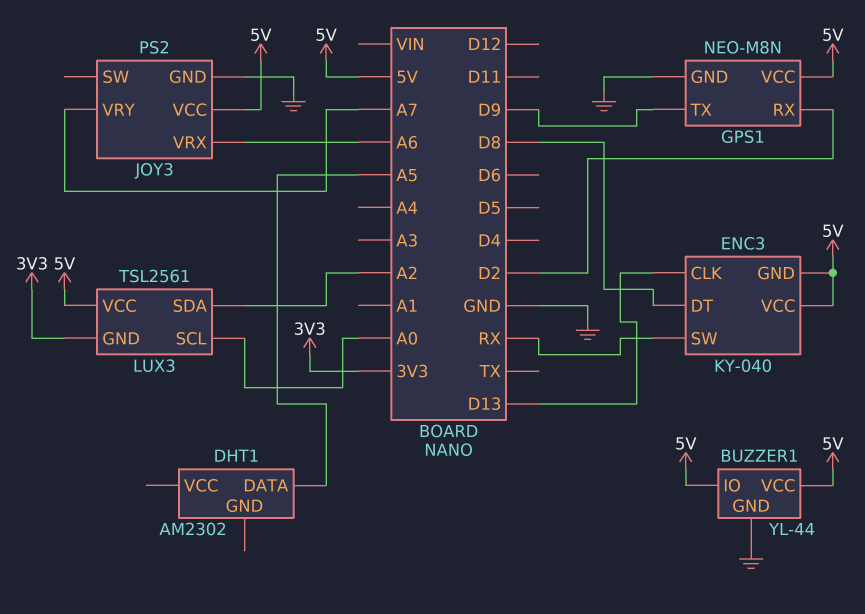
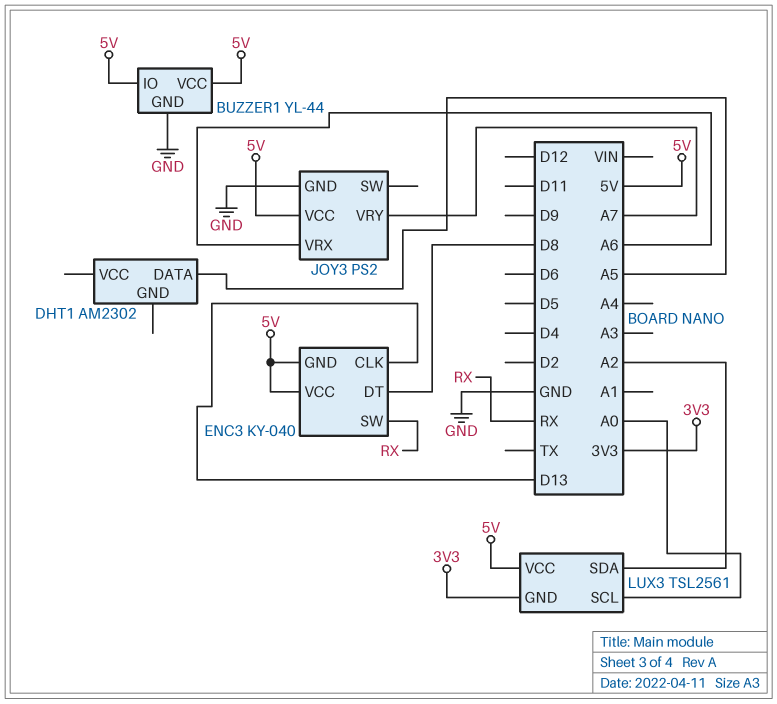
GPS1: NEO-M8N -> none
GPS1 pin GND: GND -> none
GPS1 pin RX: D2 -> none
GPS1 pin TX: D9 -> none
GPS1 pin VCC: 5V -> none

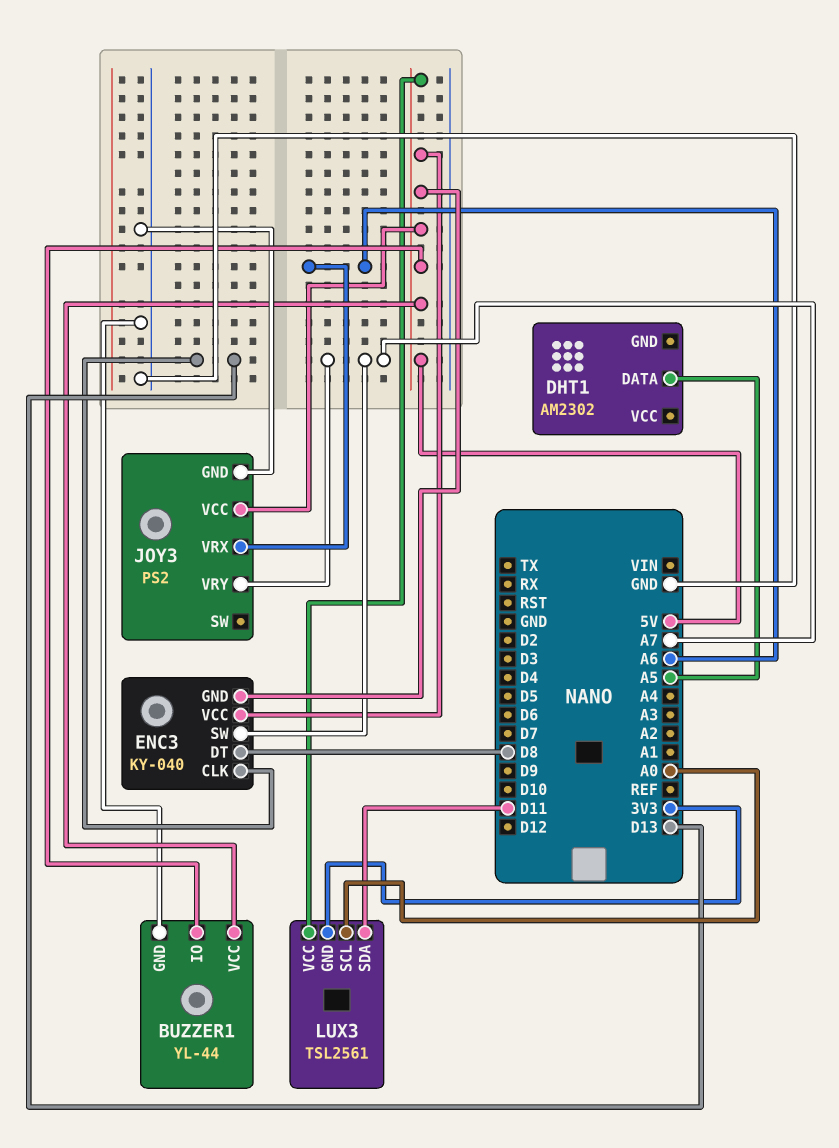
ENC3 pin SW: RX -> A7
LUX3 pin SDA: A2 -> D11

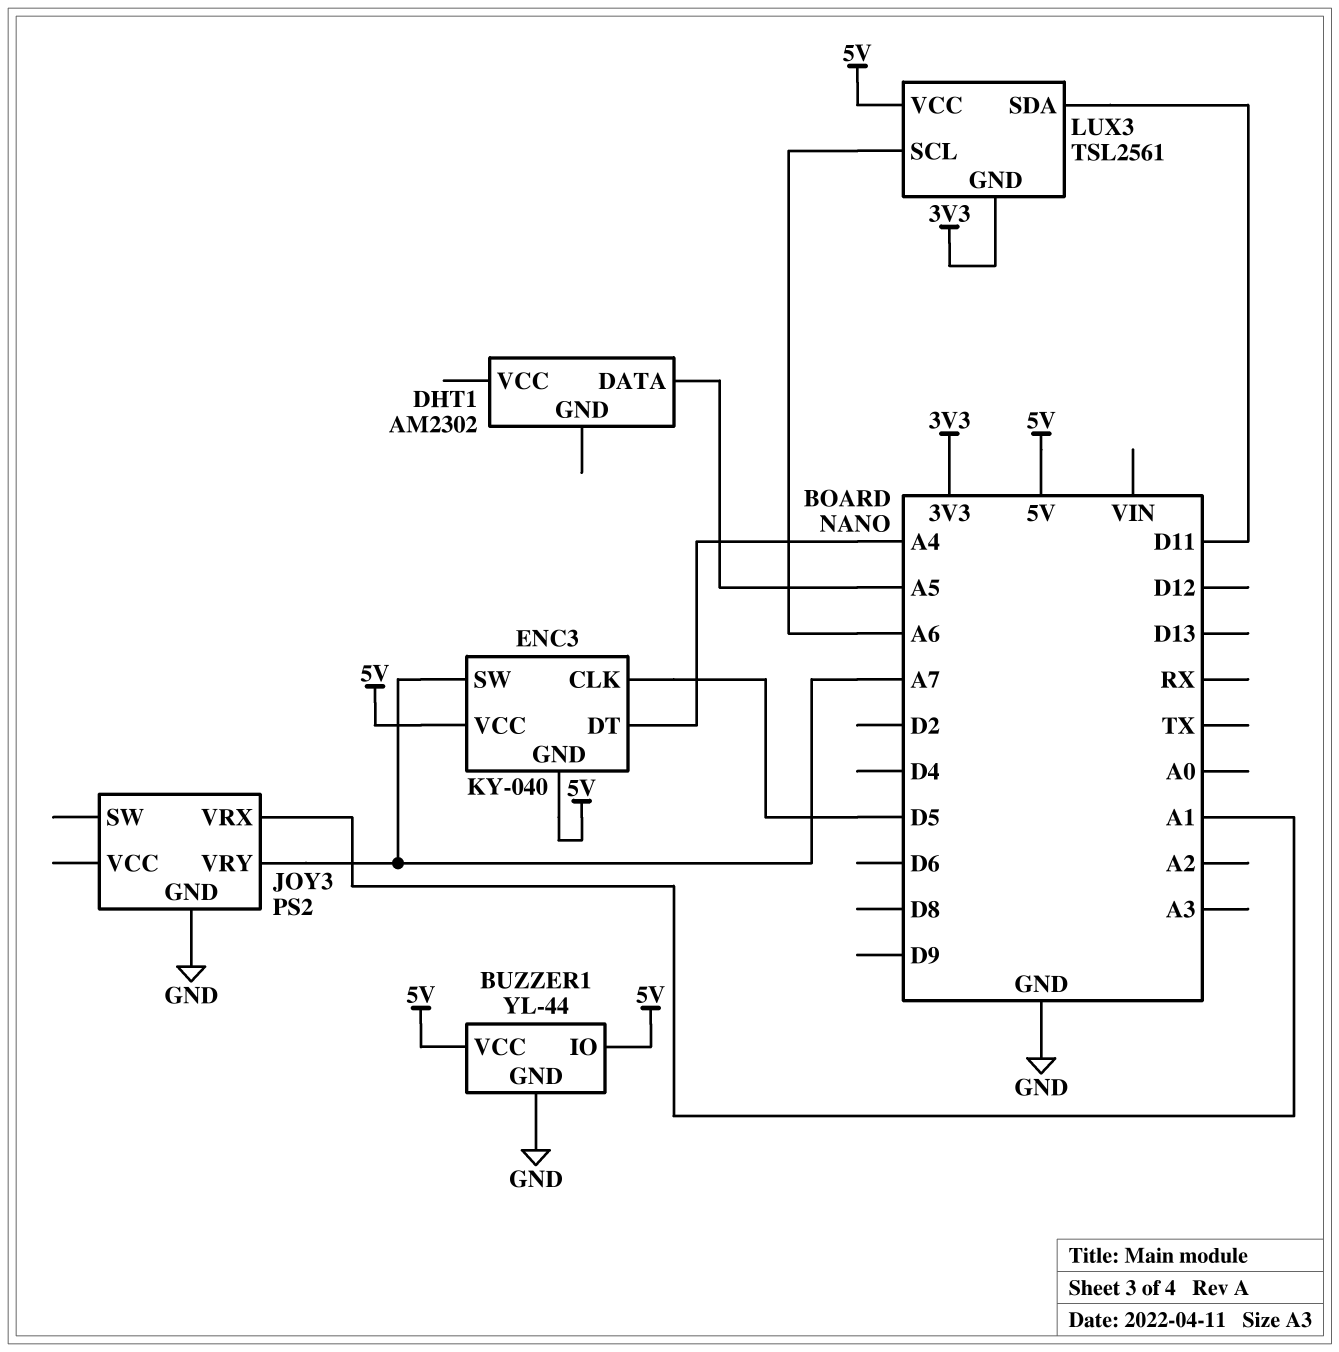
ENC3 pin CLK: D13 -> D5
ENC3 pin DT: D8 -> A4
JOY3 pin VCC: 5V -> none
JOY3 pin VRX: A6 -> A1
LUX3 pin SCL: A0 -> A6

